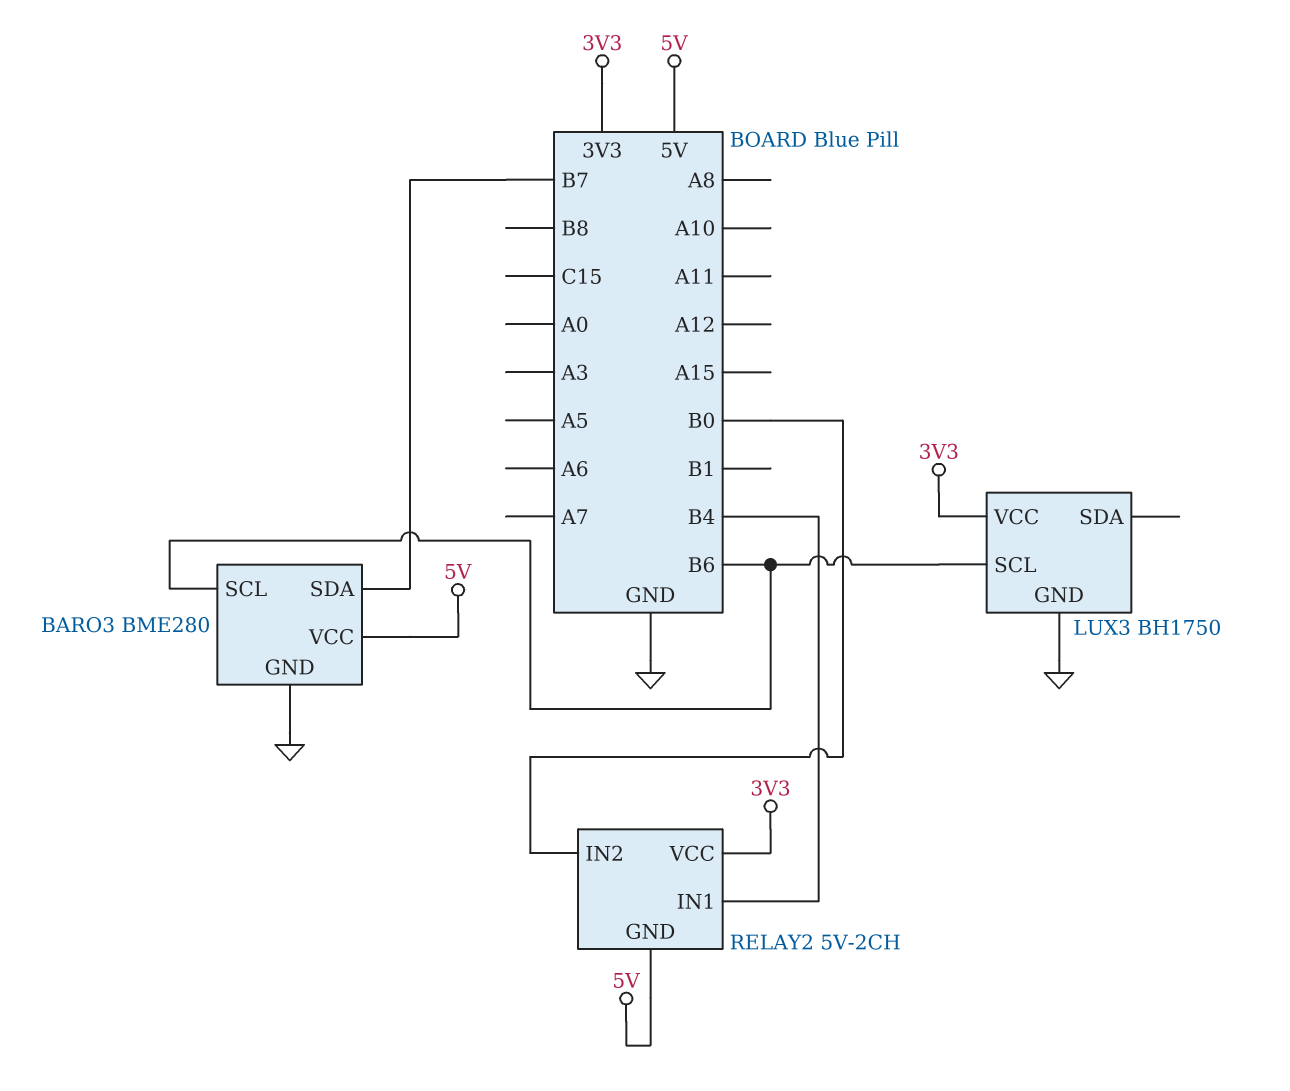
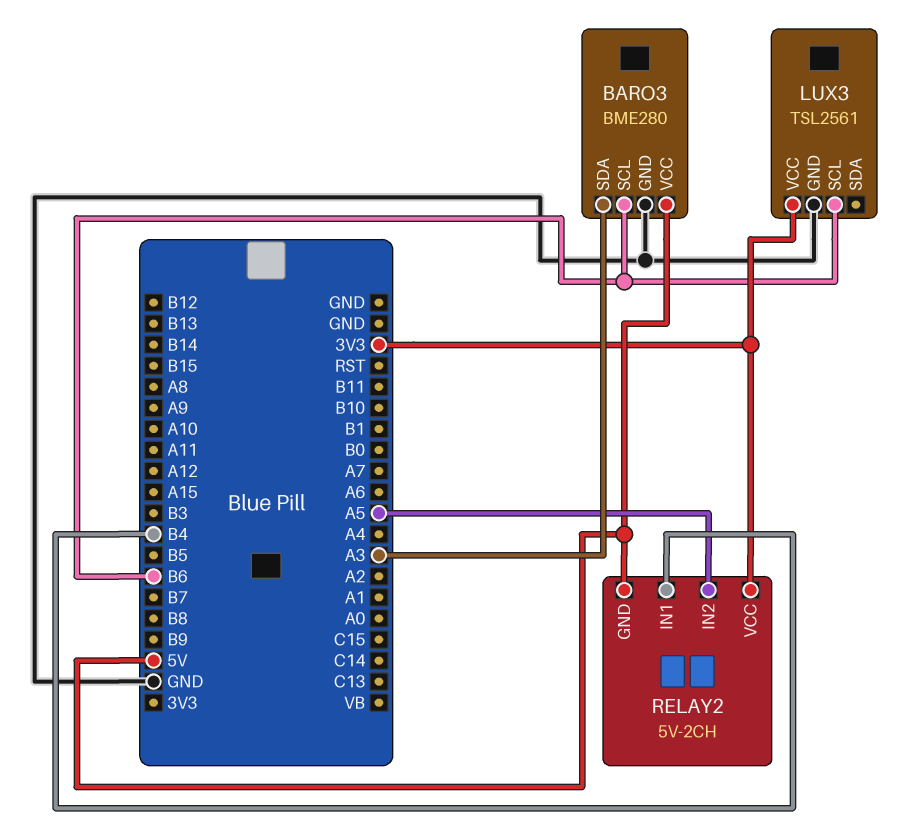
BARO3 pin SDA: B7 -> A3
LUX3: BH1750 -> TSL2561
RELAY2 pin IN2: B0 -> A5

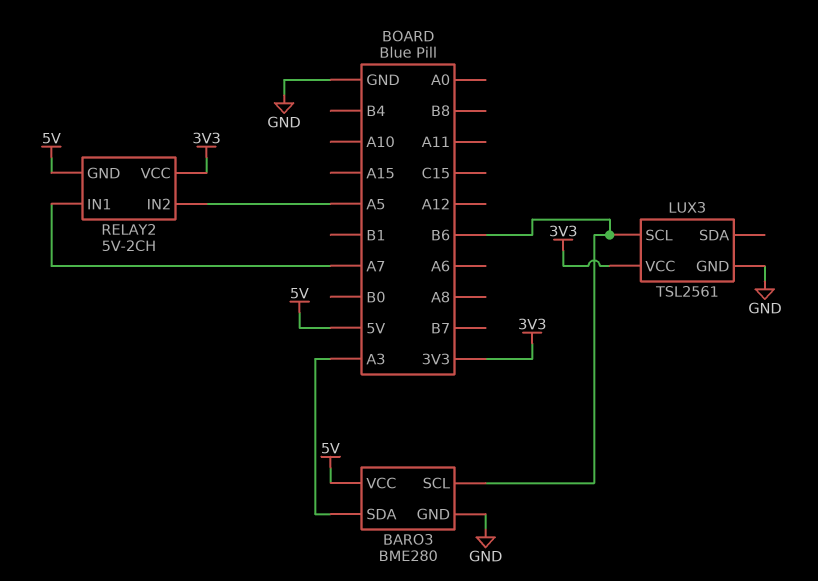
RELAY2 pin IN1: B4 -> A7

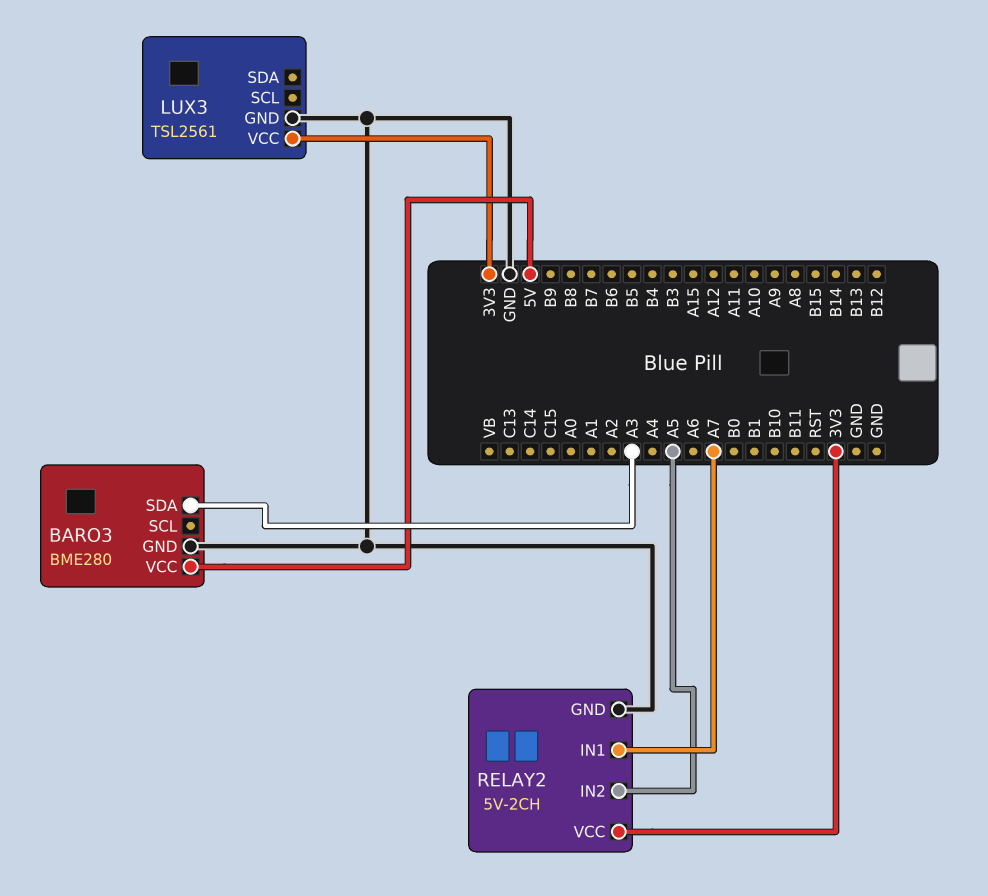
BARO3 pin SCL: B6 -> none
LUX3 pin SCL: B6 -> none
RELAY2 pin GND: 5V -> GND

